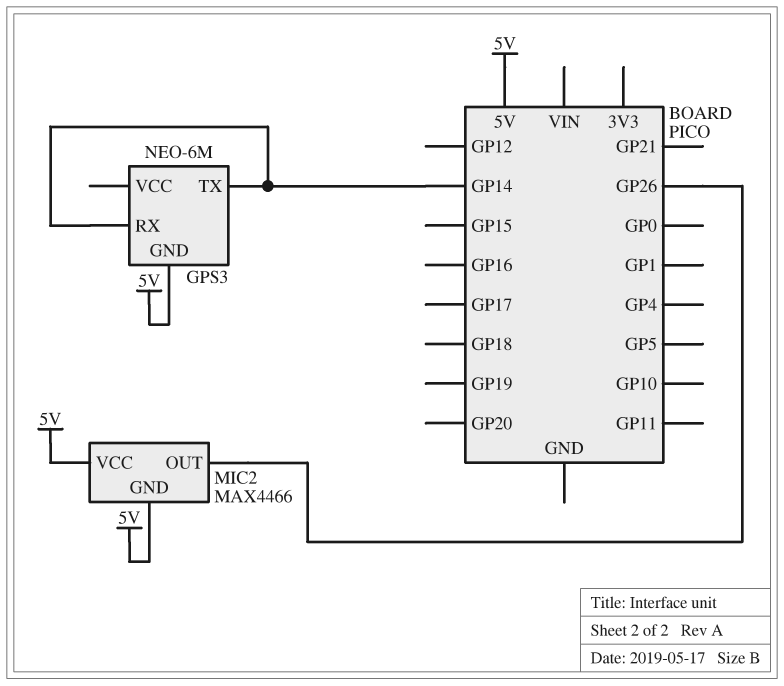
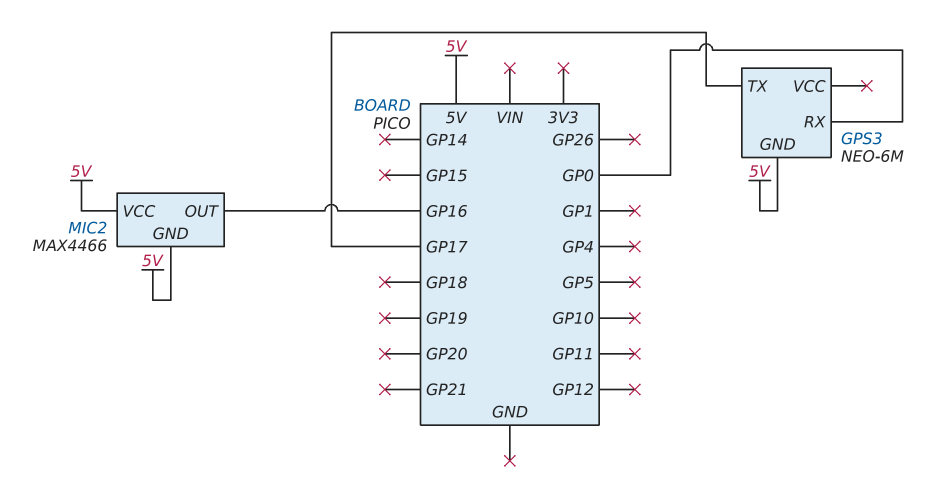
GPS3 pin RX: GP14 -> GP0
GPS3 pin TX: GP14 -> GP17
MIC2 pin OUT: GP26 -> GP16

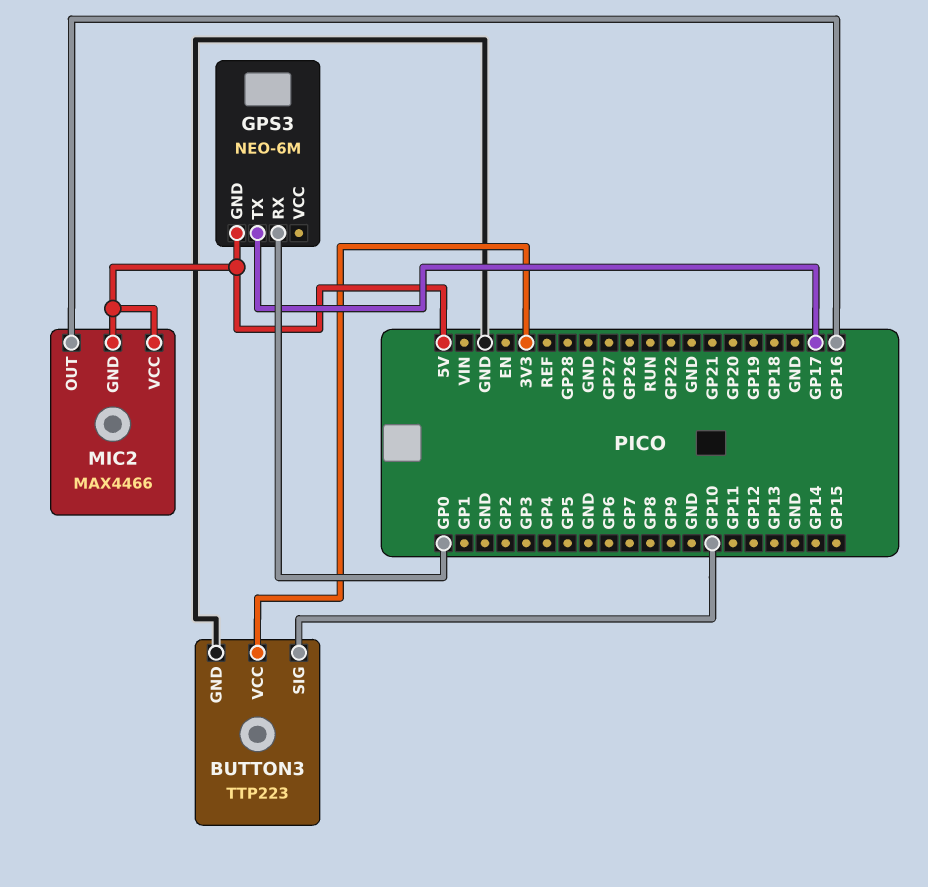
BUTTON3: none -> TTP223
BUTTON3 pin GND: none -> GND
BUTTON3 pin SIG: none -> GP10
BUTTON3 pin VCC: none -> 3V3

